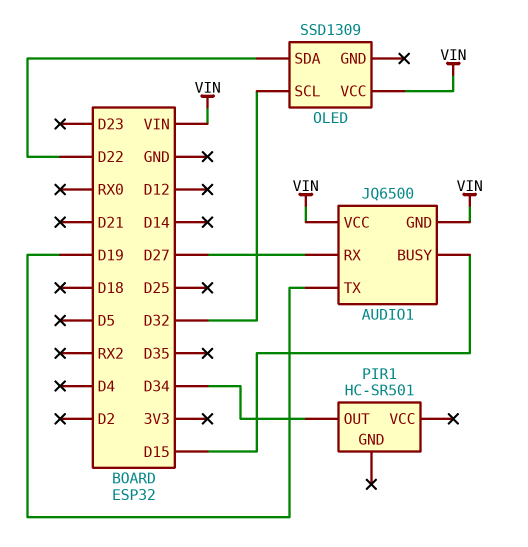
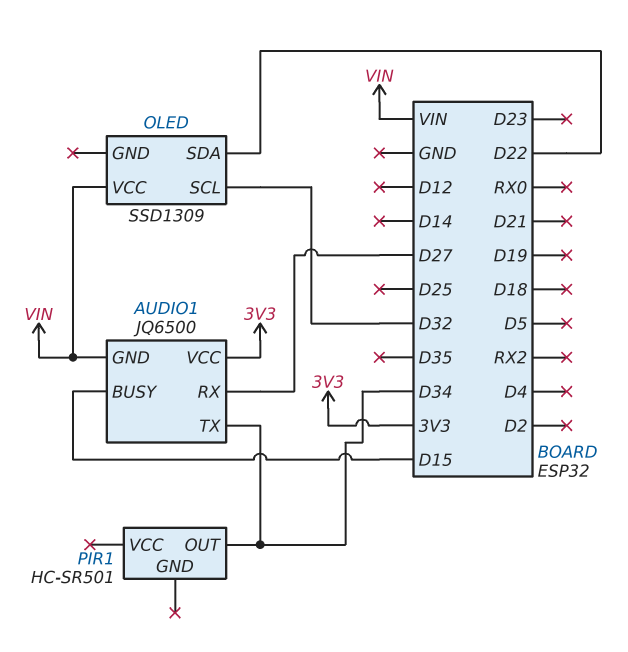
AUDIO1 pin TX: D19 -> D34
AUDIO1 pin VCC: VIN -> 3V3

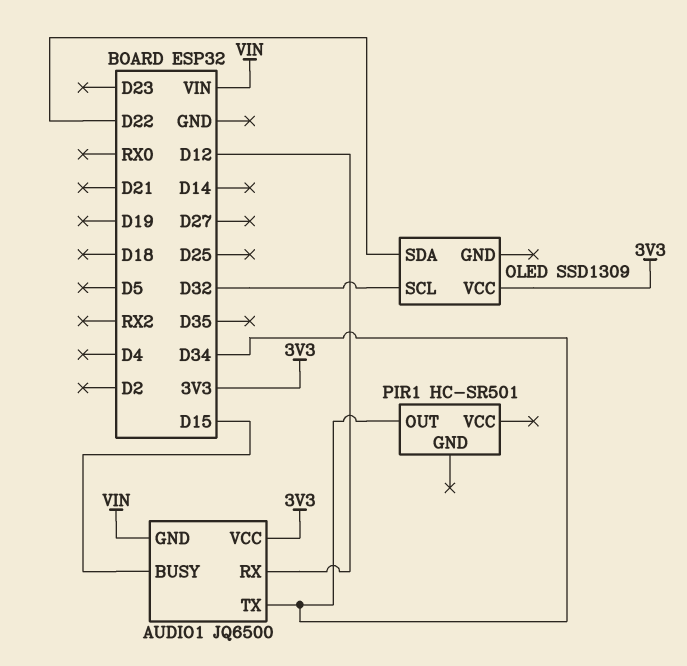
AUDIO1 pin RX: D27 -> D12
OLED pin VCC: VIN -> 3V3

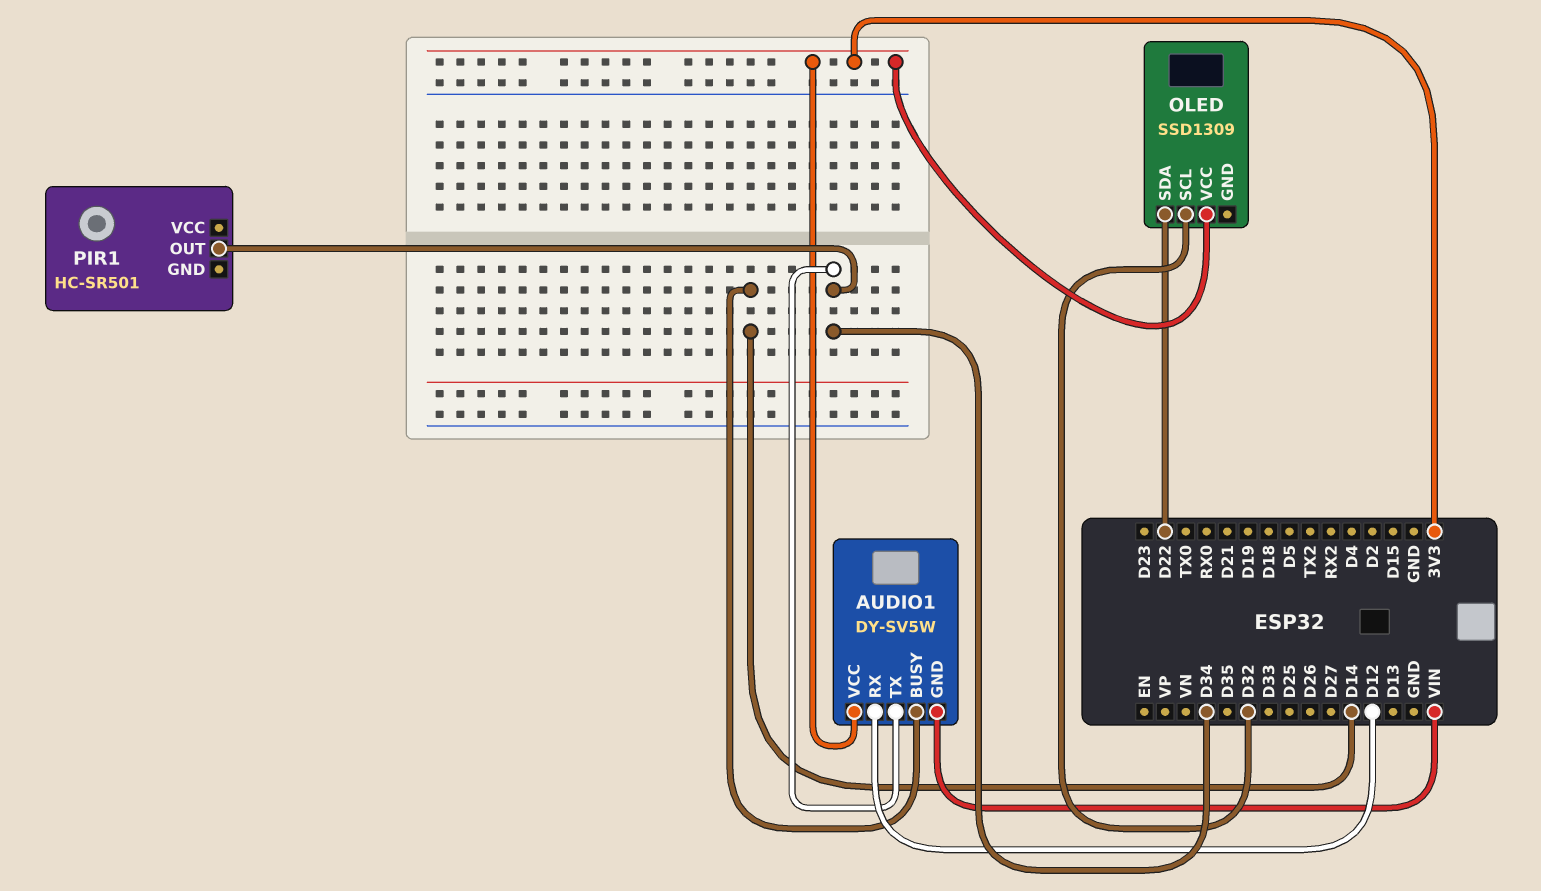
AUDIO1: JQ6500 -> DY-SV5W
AUDIO1 pin BUSY: D15 -> D14

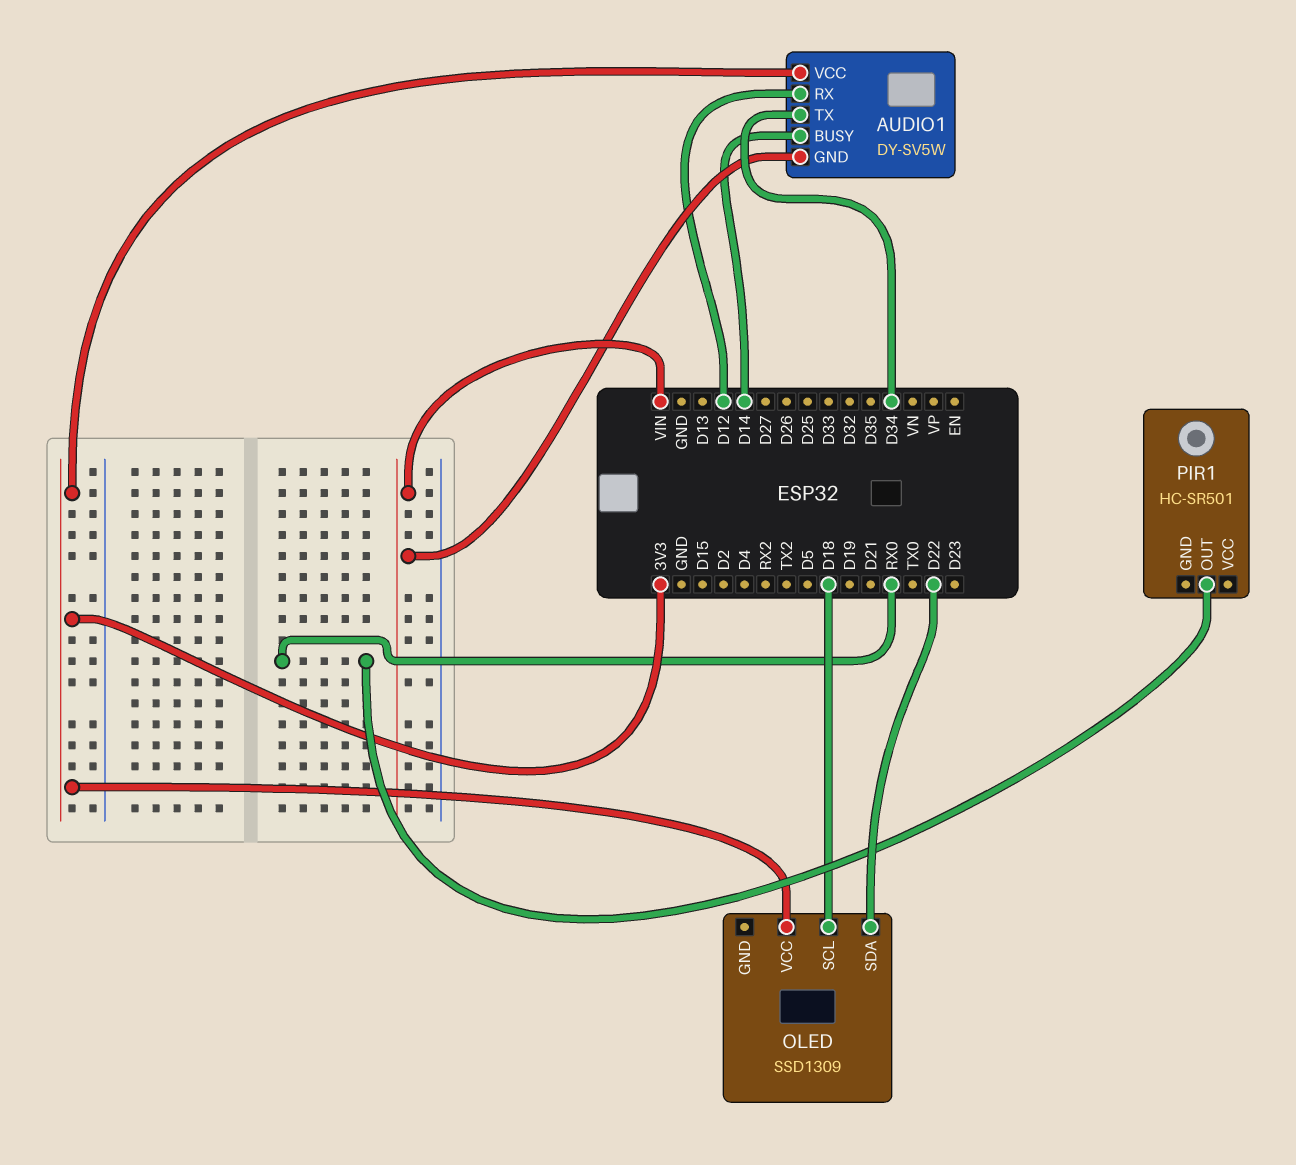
OLED pin SCL: D32 -> D18
PIR1 pin OUT: D34 -> RX0

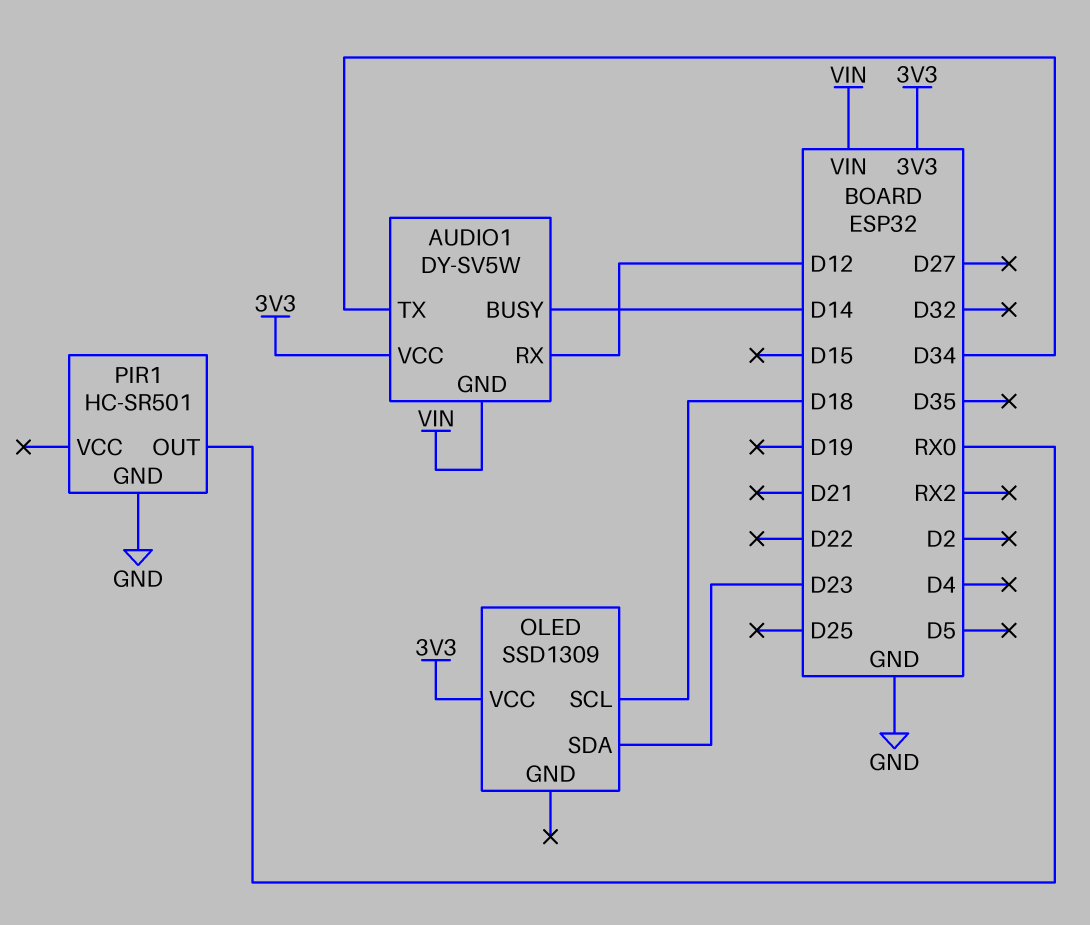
OLED pin SDA: D22 -> D23
PIR1 pin GND: none -> GND

